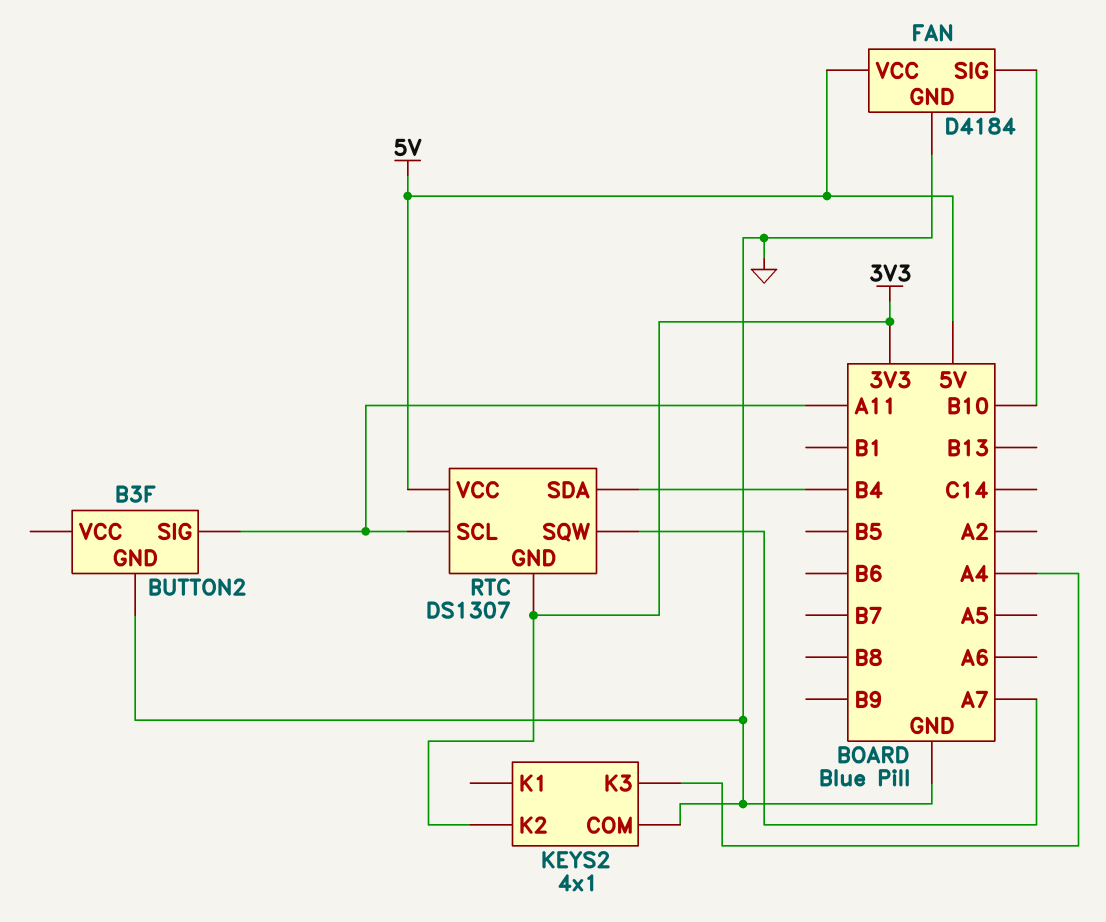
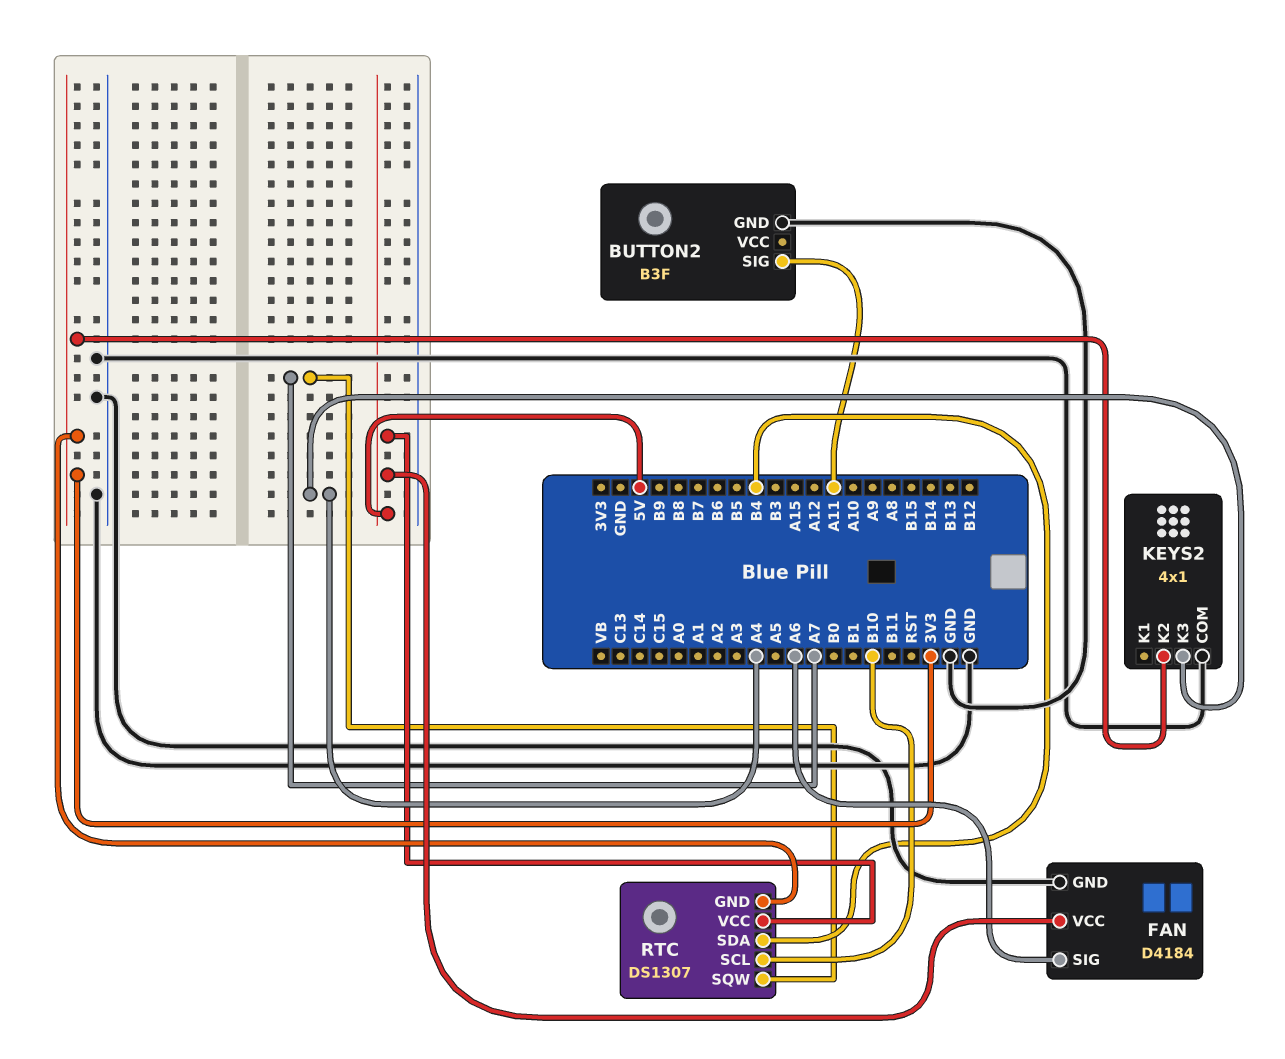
FAN pin SIG: B10 -> A6
RTC pin SCL: A11 -> B10

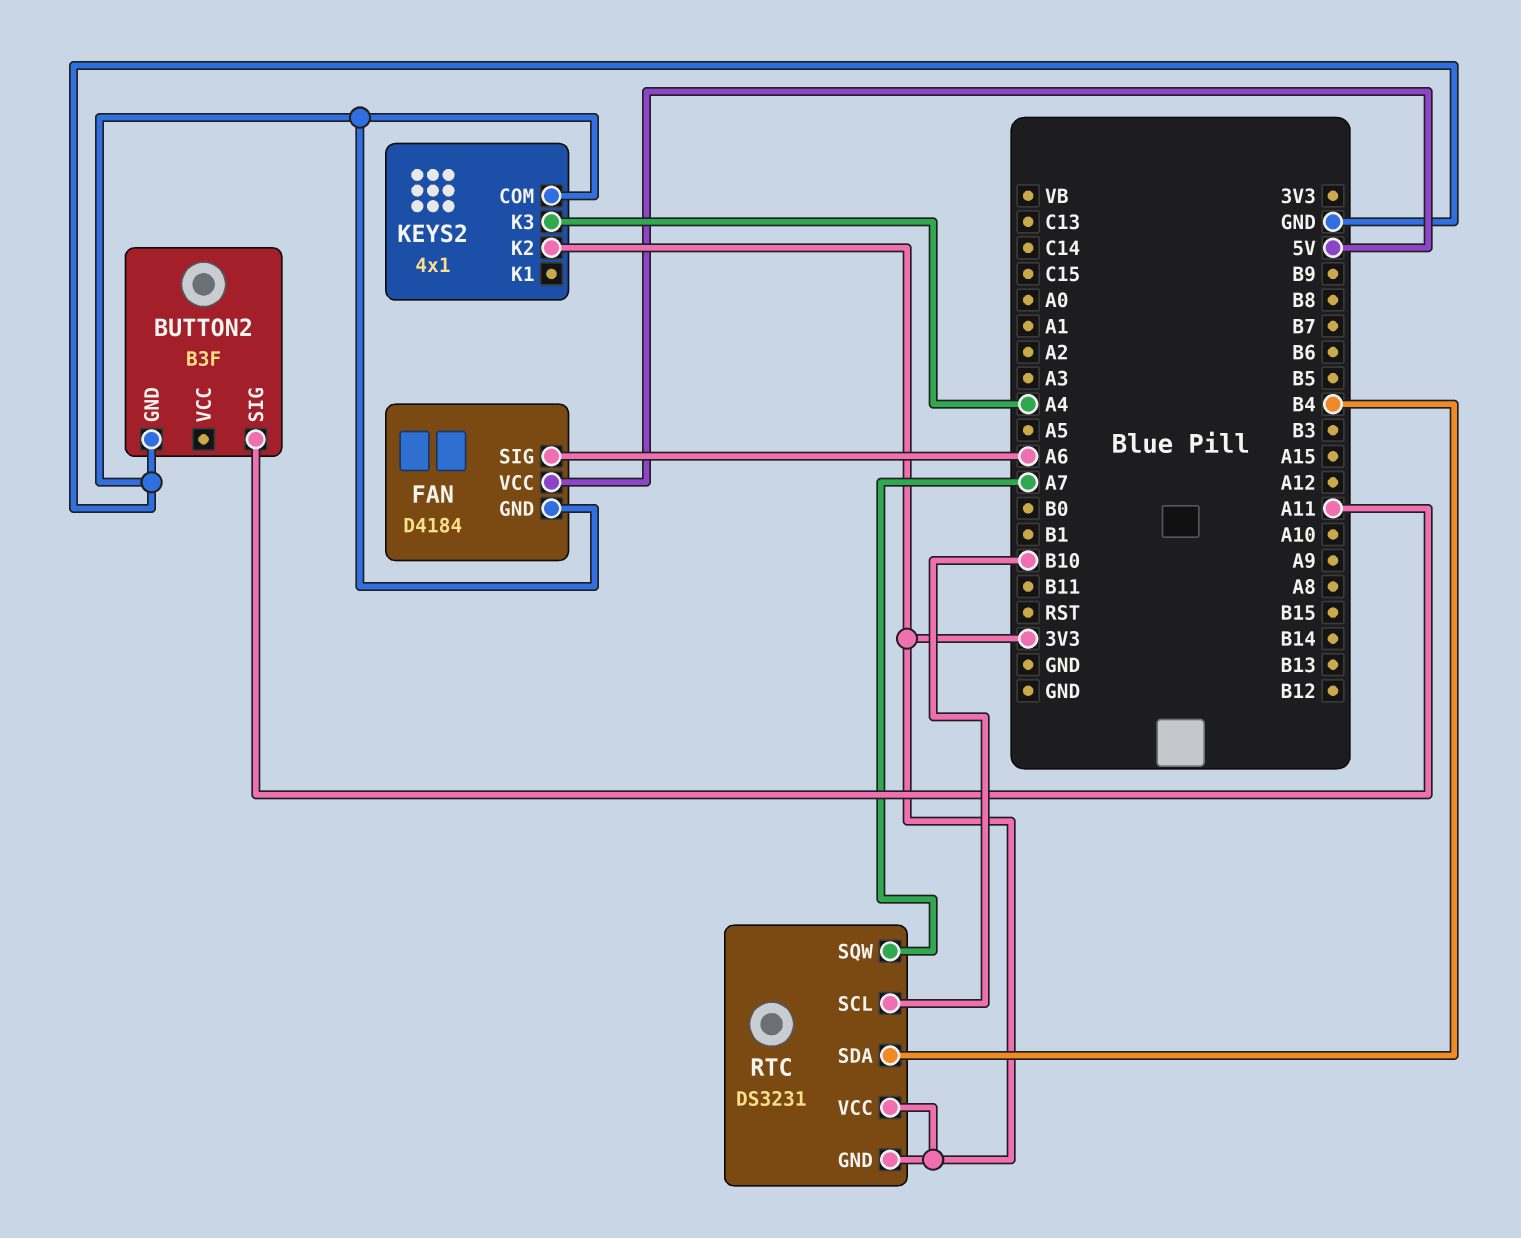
RTC: DS1307 -> DS3231
RTC pin VCC: 5V -> 3V3

